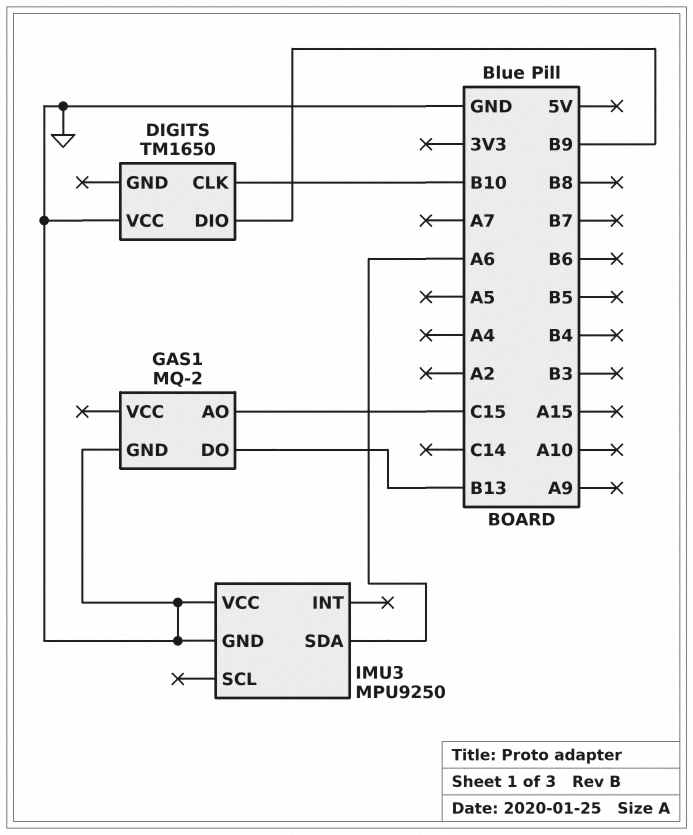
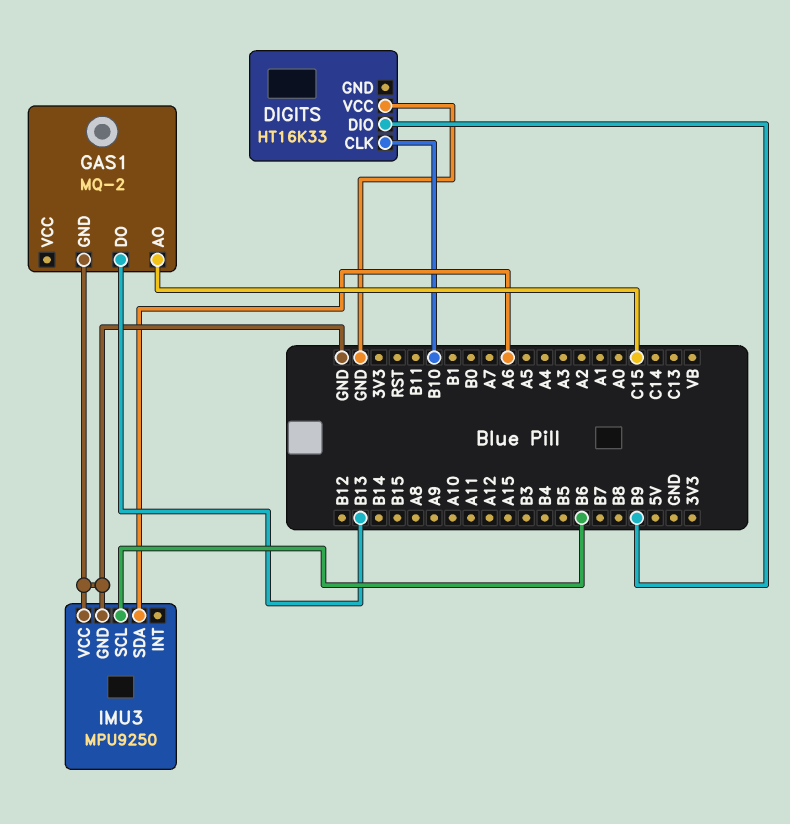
DIGITS: TM1650 -> HT16K33
IMU3 pin SCL: none -> B6

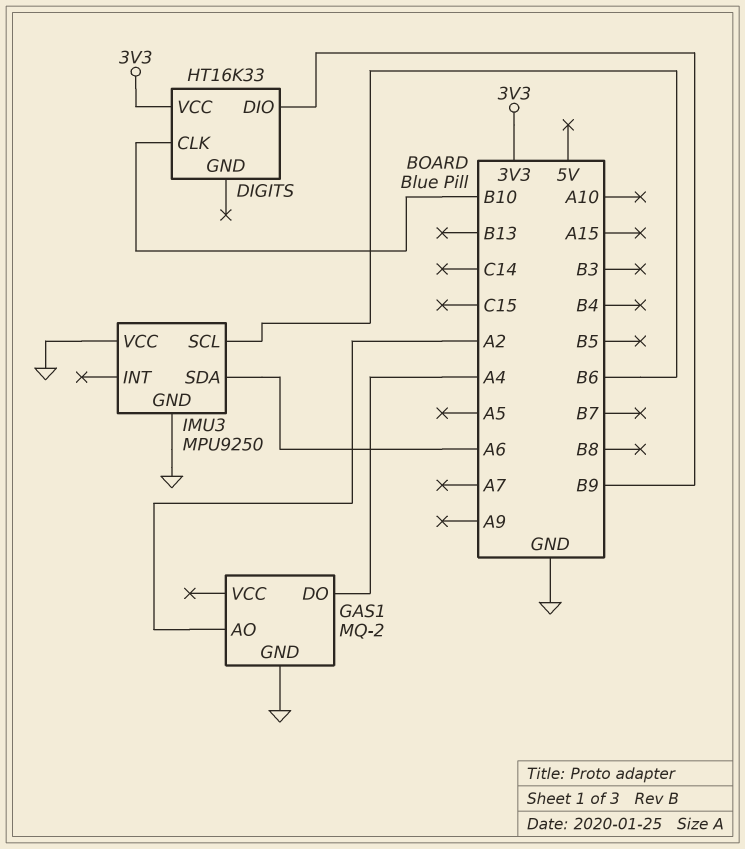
DIGITS pin VCC: GND -> 3V3
GAS1 pin AO: C15 -> A2
GAS1 pin DO: B13 -> A4

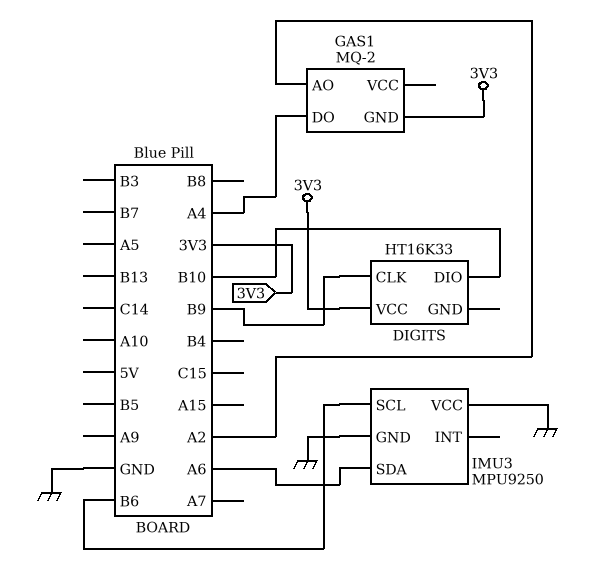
DIGITS pin CLK: B10 -> B9
DIGITS pin DIO: B9 -> B10
GAS1 pin GND: GND -> 3V3

